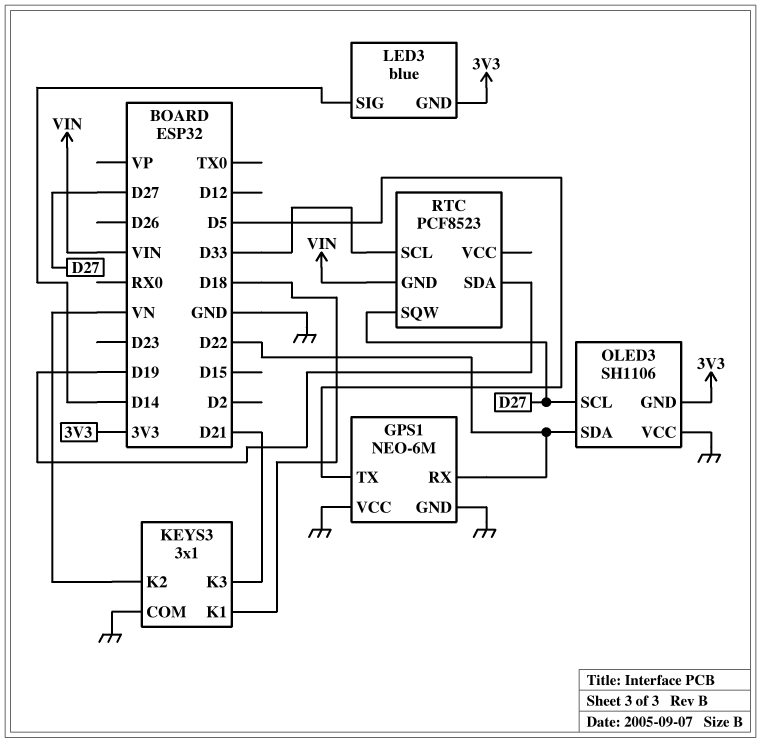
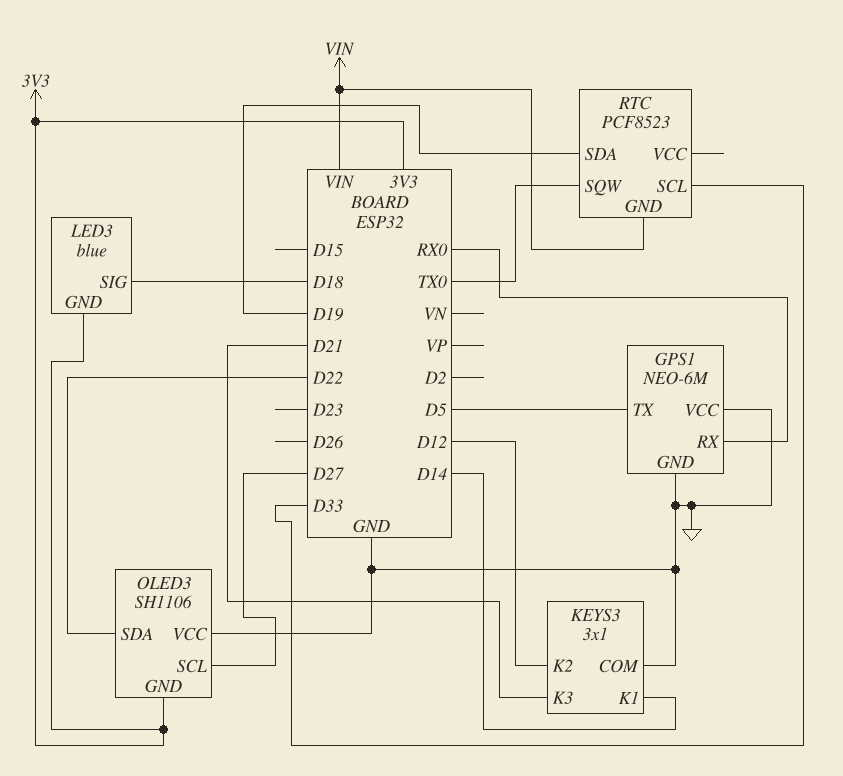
GPS1 pin RX: D22 -> RX0
KEYS3 pin K1: D18 -> D14
KEYS3 pin K2: VN -> D12
LED3 pin SIG: D14 -> D18
RTC pin SQW: D27 -> TX0

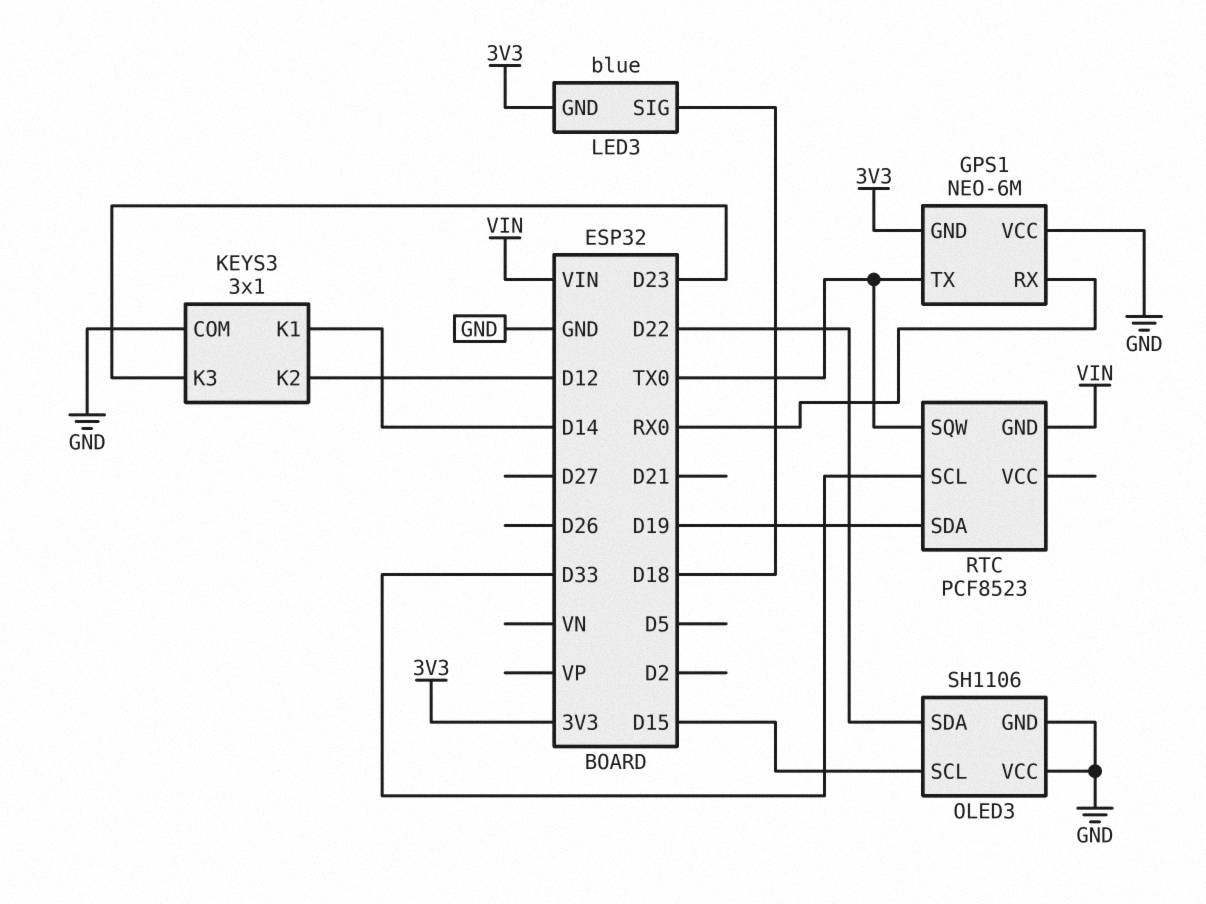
GPS1 pin GND: GND -> 3V3
GPS1 pin TX: D5 -> TX0
KEYS3 pin K3: D21 -> D23
OLED3 pin GND: 3V3 -> GND
OLED3 pin SCL: D27 -> D15

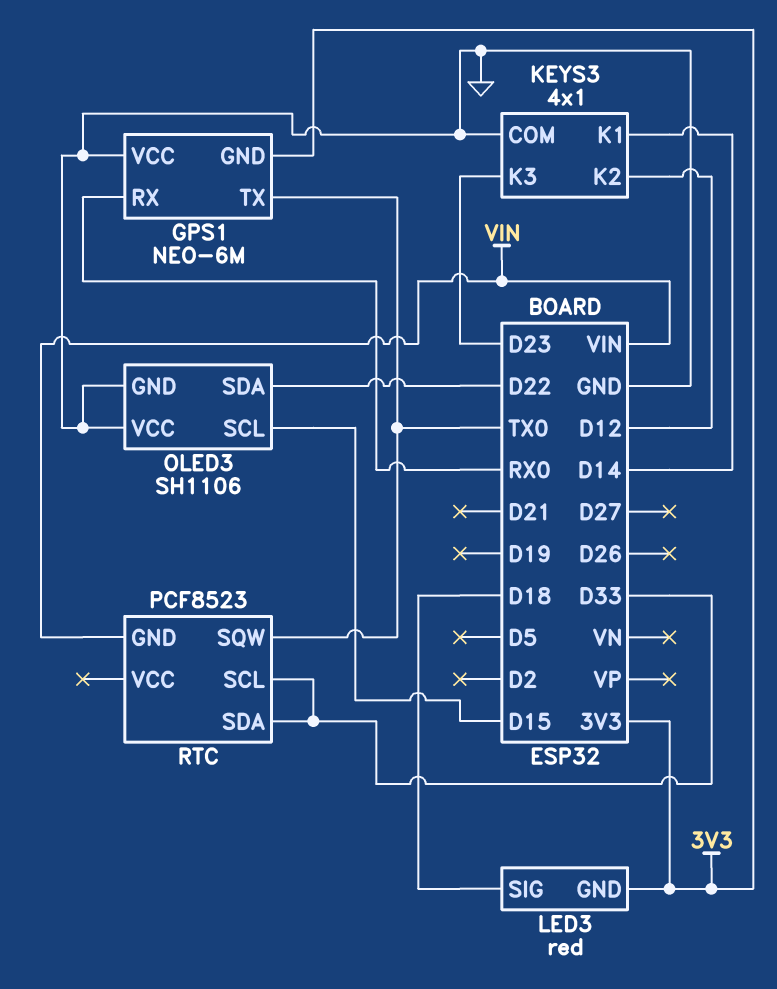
KEYS3: 3x1 -> 4x1
LED3: blue -> red
RTC pin SDA: D19 -> D33

